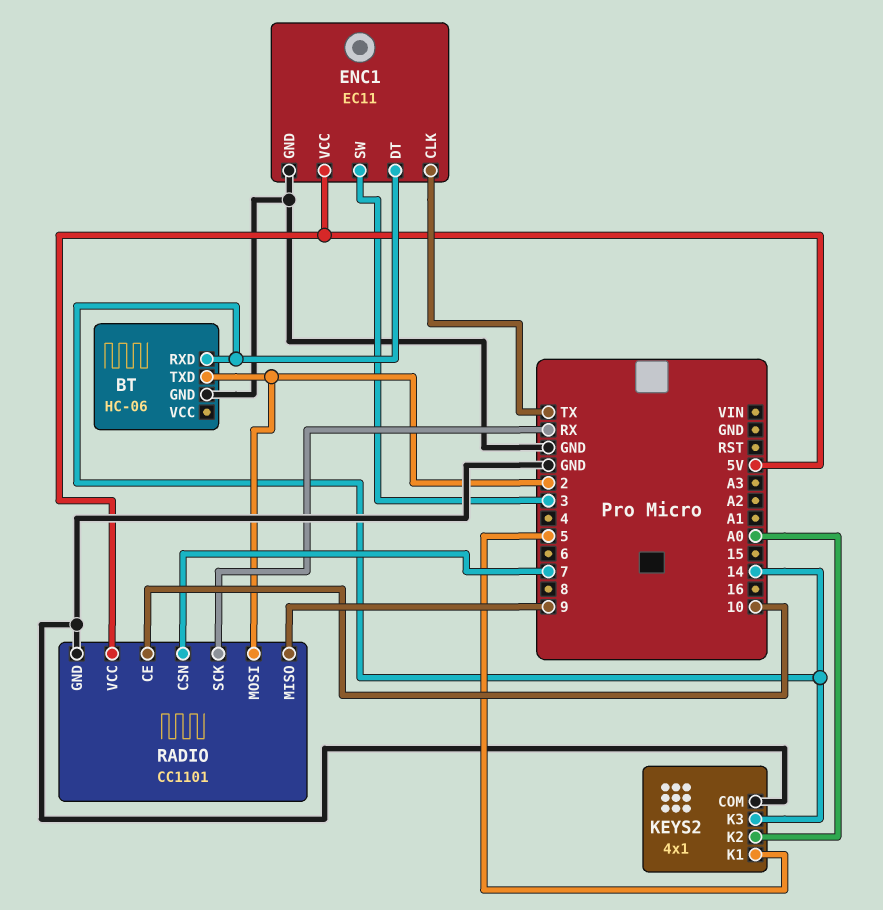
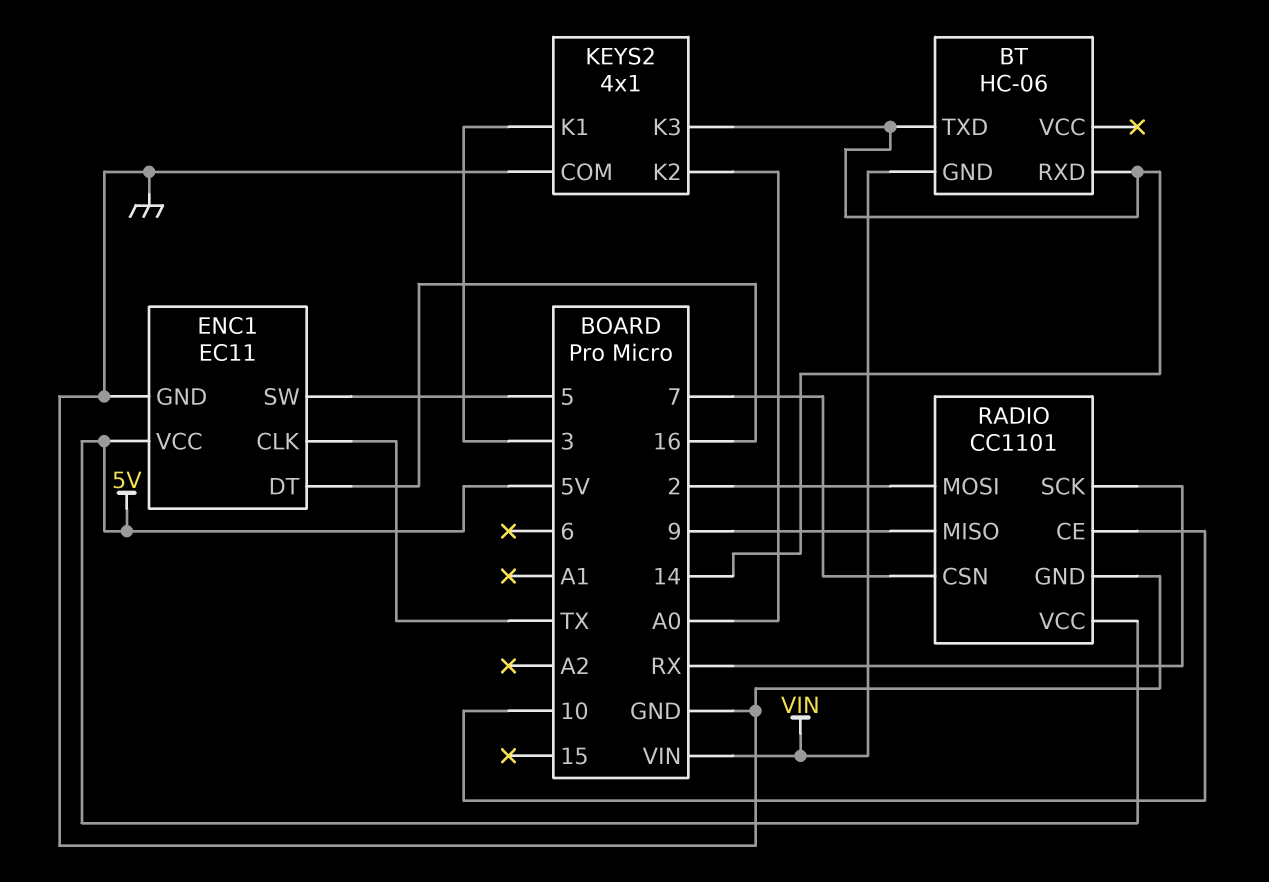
BT pin GND: GND -> VIN
BT pin TXD: 2 -> 14
ENC1 pin DT: 14 -> 16
ENC1 pin SW: 3 -> 5
KEYS2 pin K1: 5 -> 3

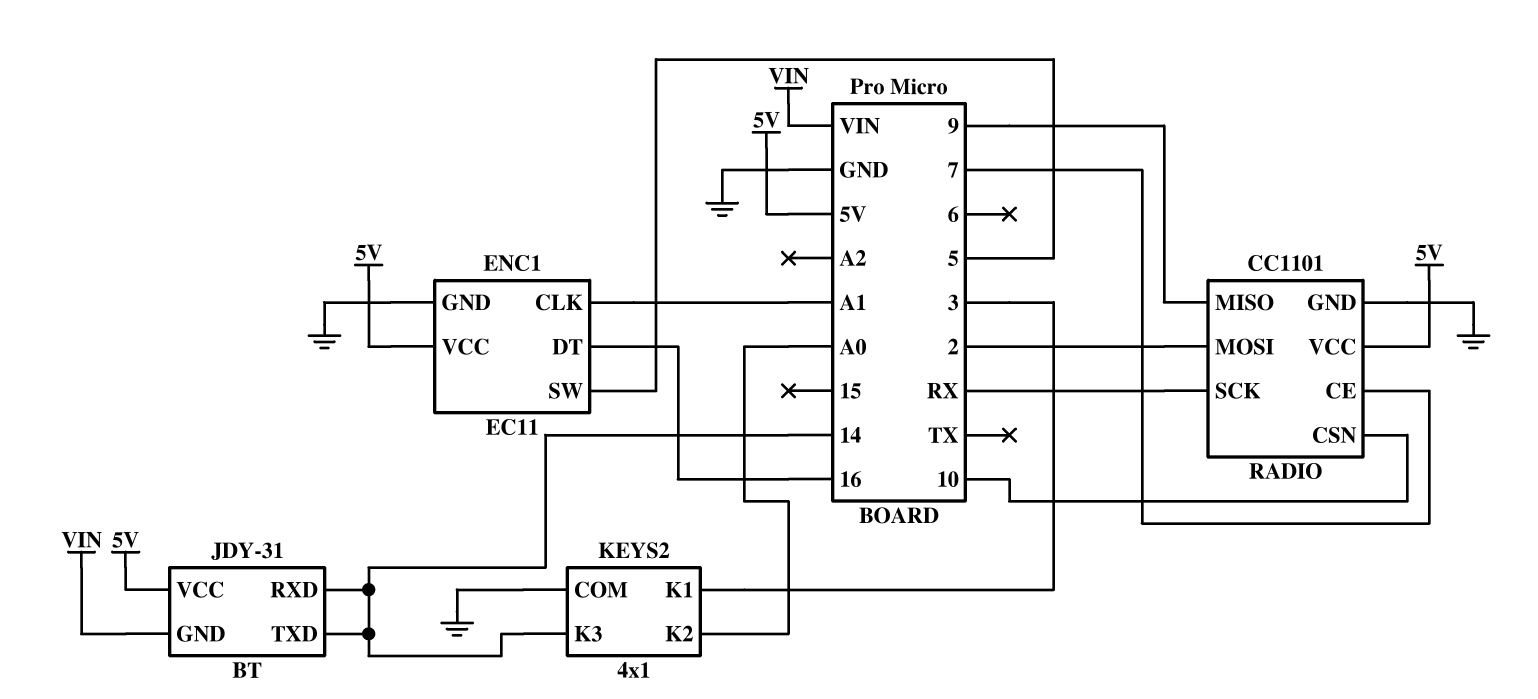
BT: HC-06 -> JDY-31
BT pin VCC: none -> 5V
ENC1 pin CLK: TX -> A1
RADIO pin CE: 10 -> 7
RADIO pin CSN: 7 -> 10

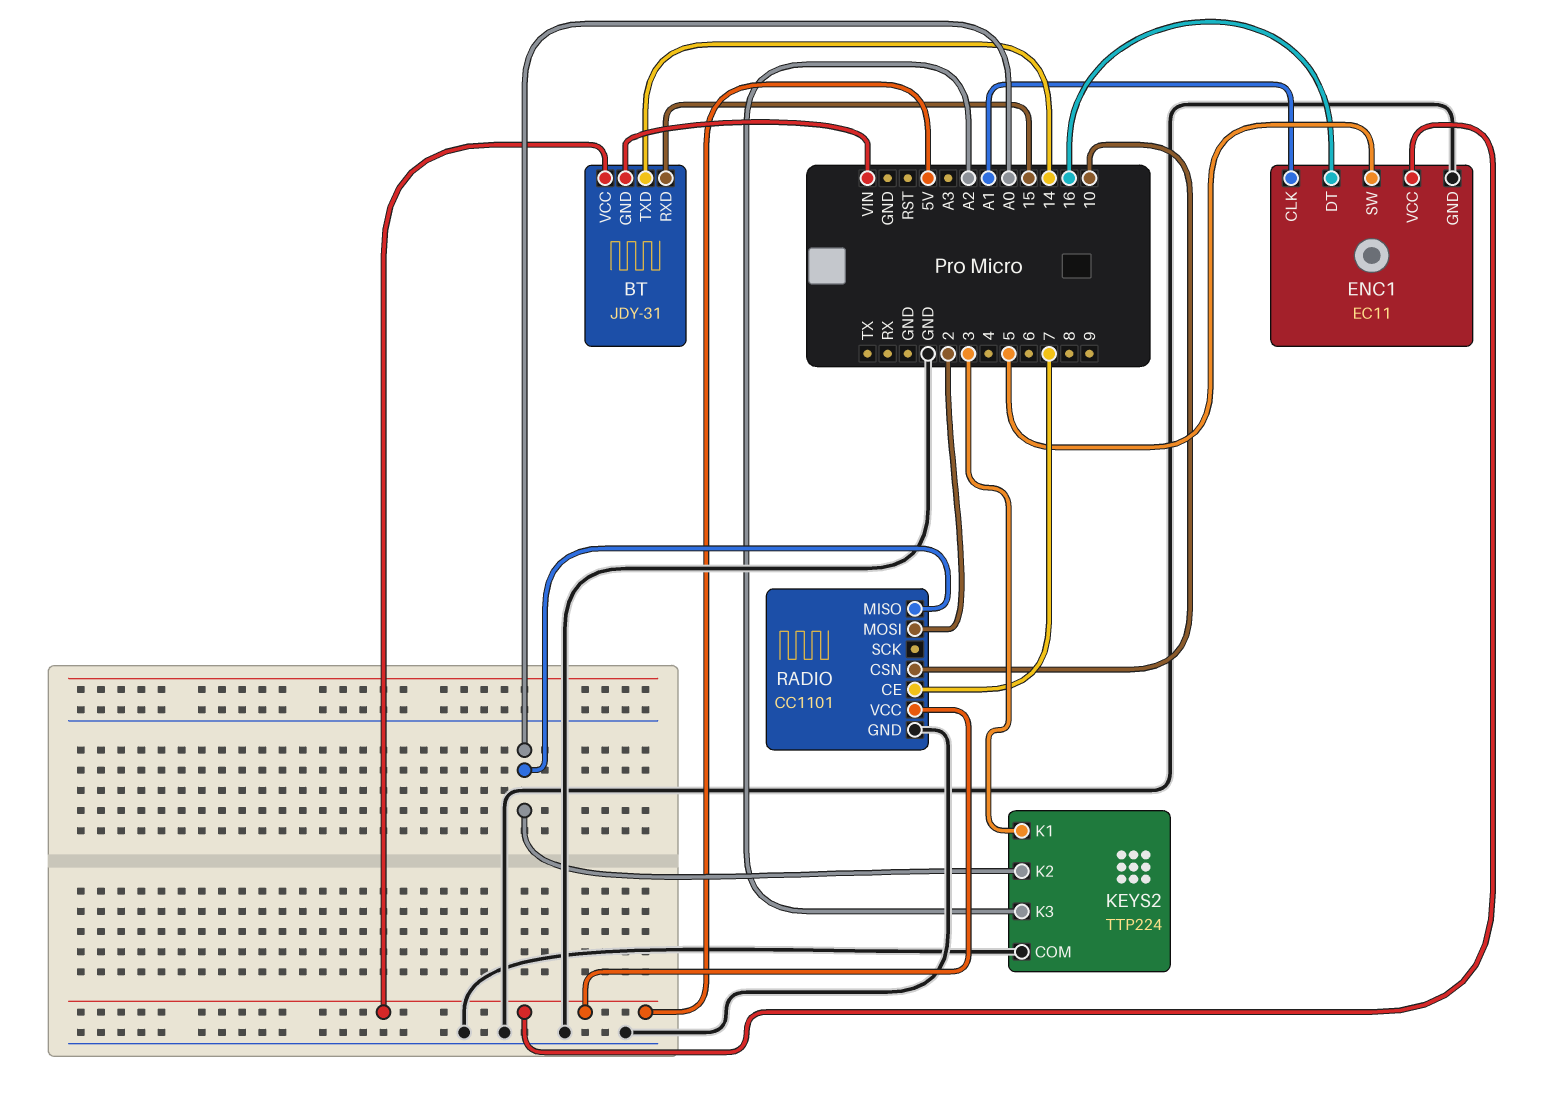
BT pin RXD: 14 -> 15
KEYS2: 4x1 -> TTP224
KEYS2 pin K3: 14 -> A2
RADIO pin MISO: 9 -> A0
RADIO pin SCK: RX -> none

